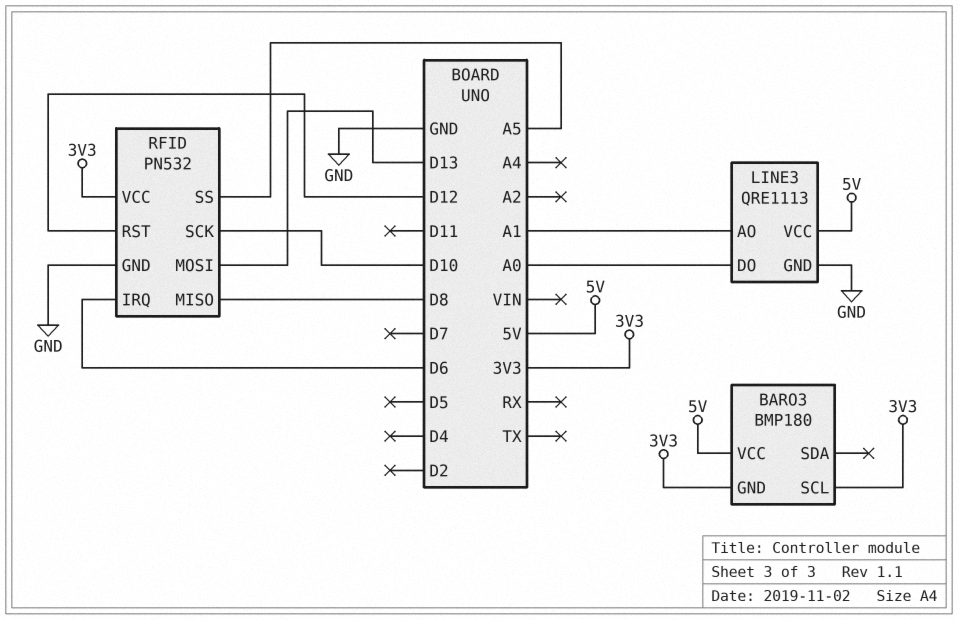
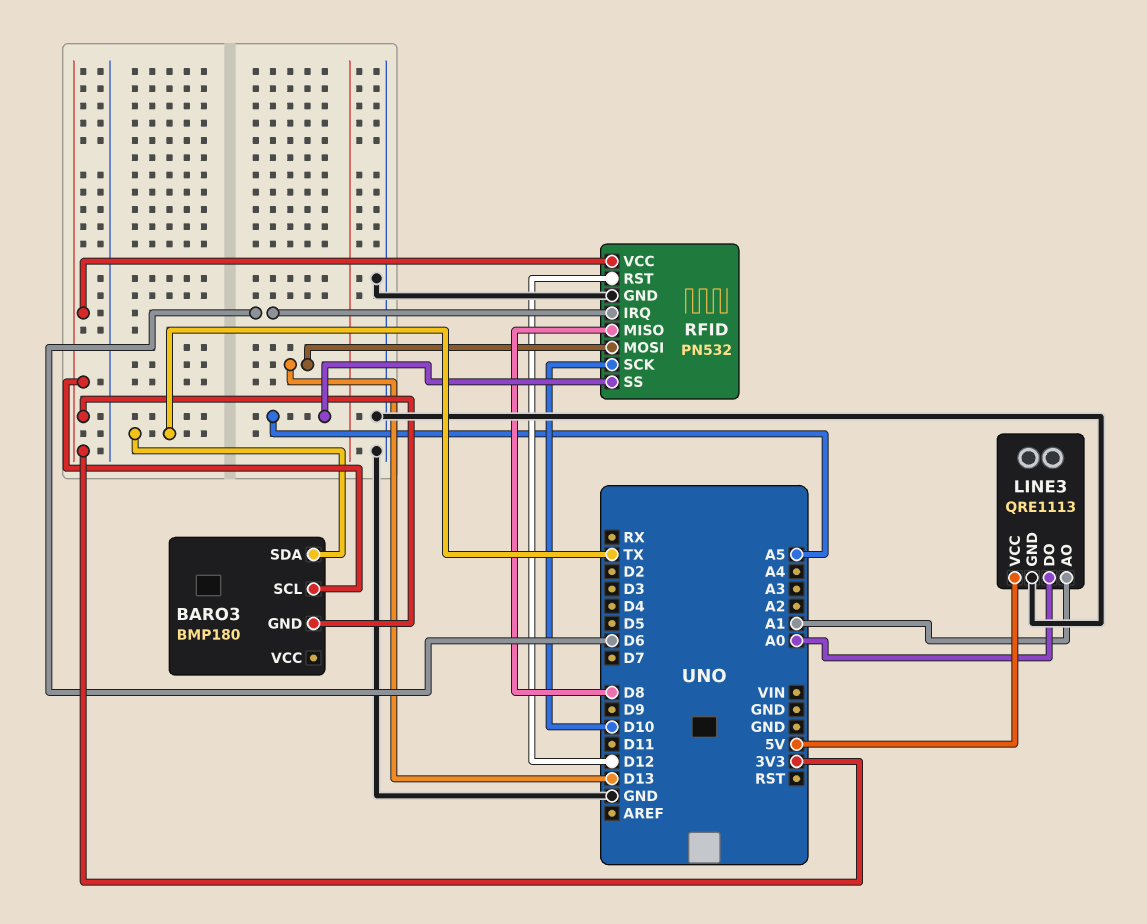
BARO3 pin SDA: none -> TX
BARO3 pin VCC: 5V -> none

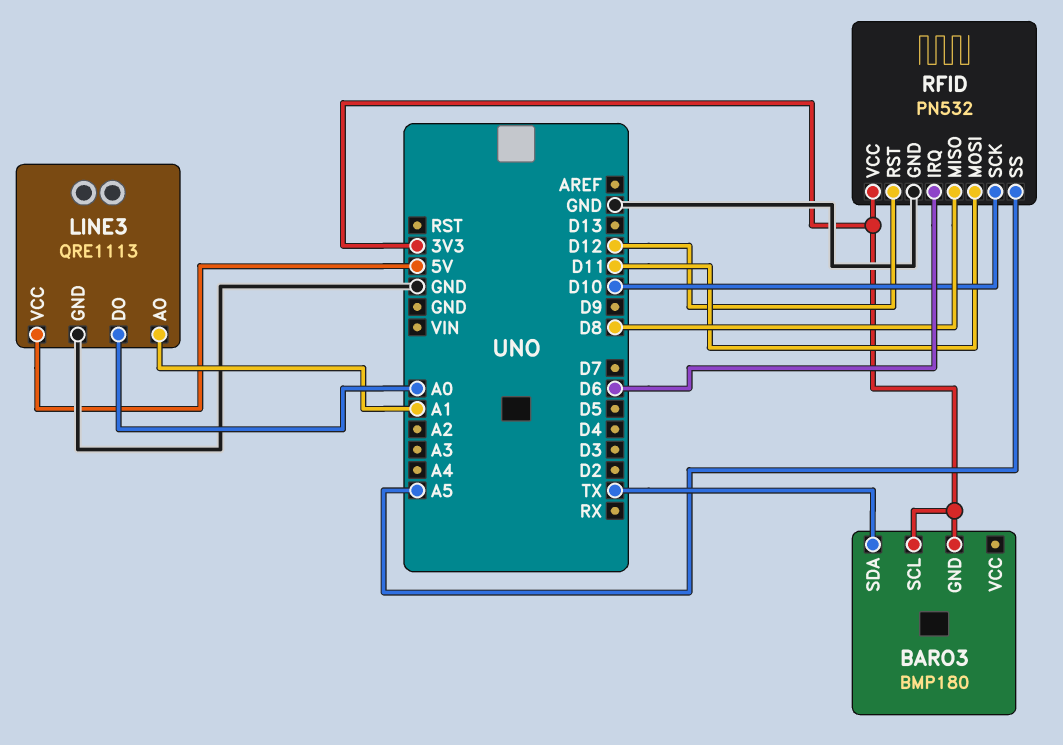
RFID pin MOSI: D13 -> D11

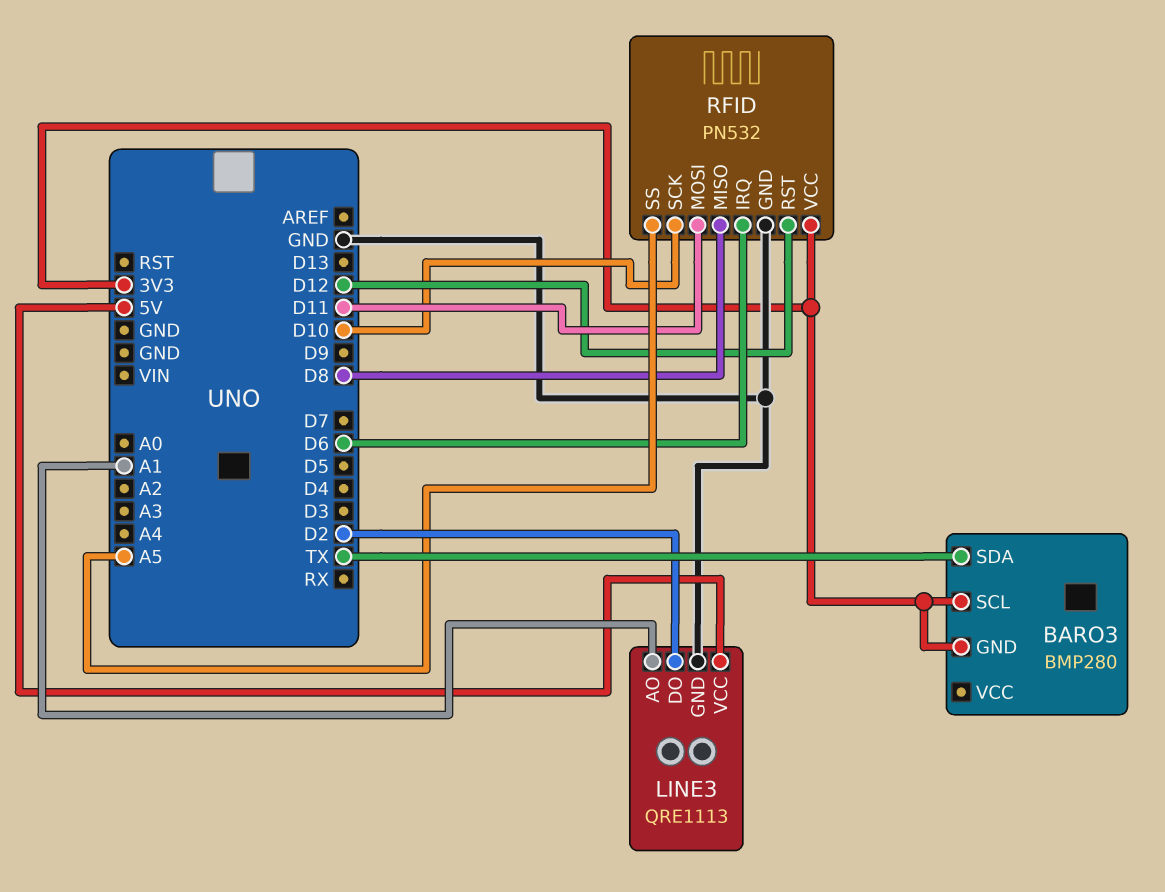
BARO3: BMP180 -> BMP280
LINE3 pin DO: A0 -> D2

